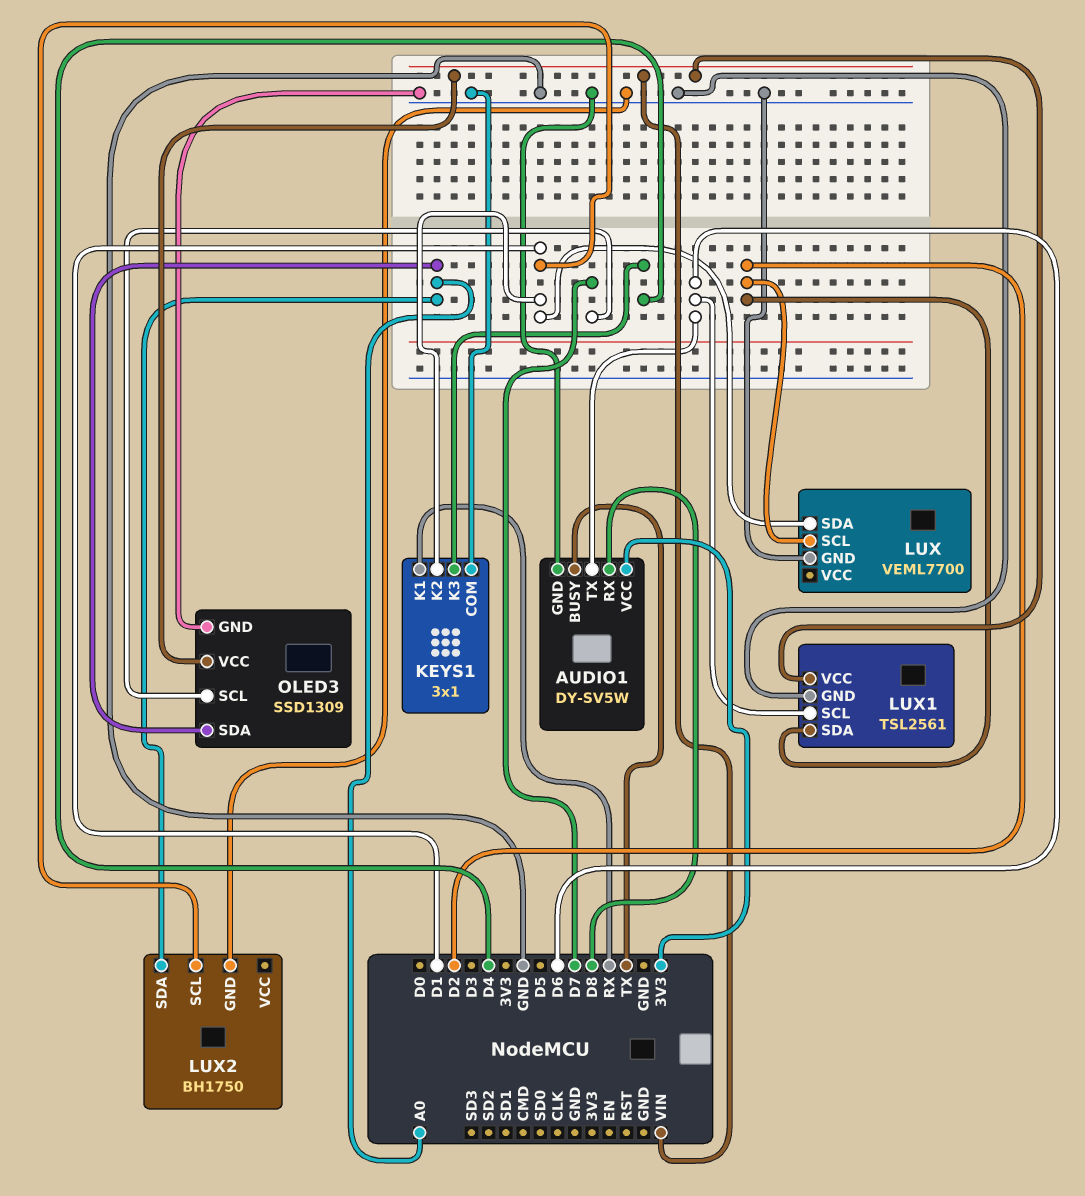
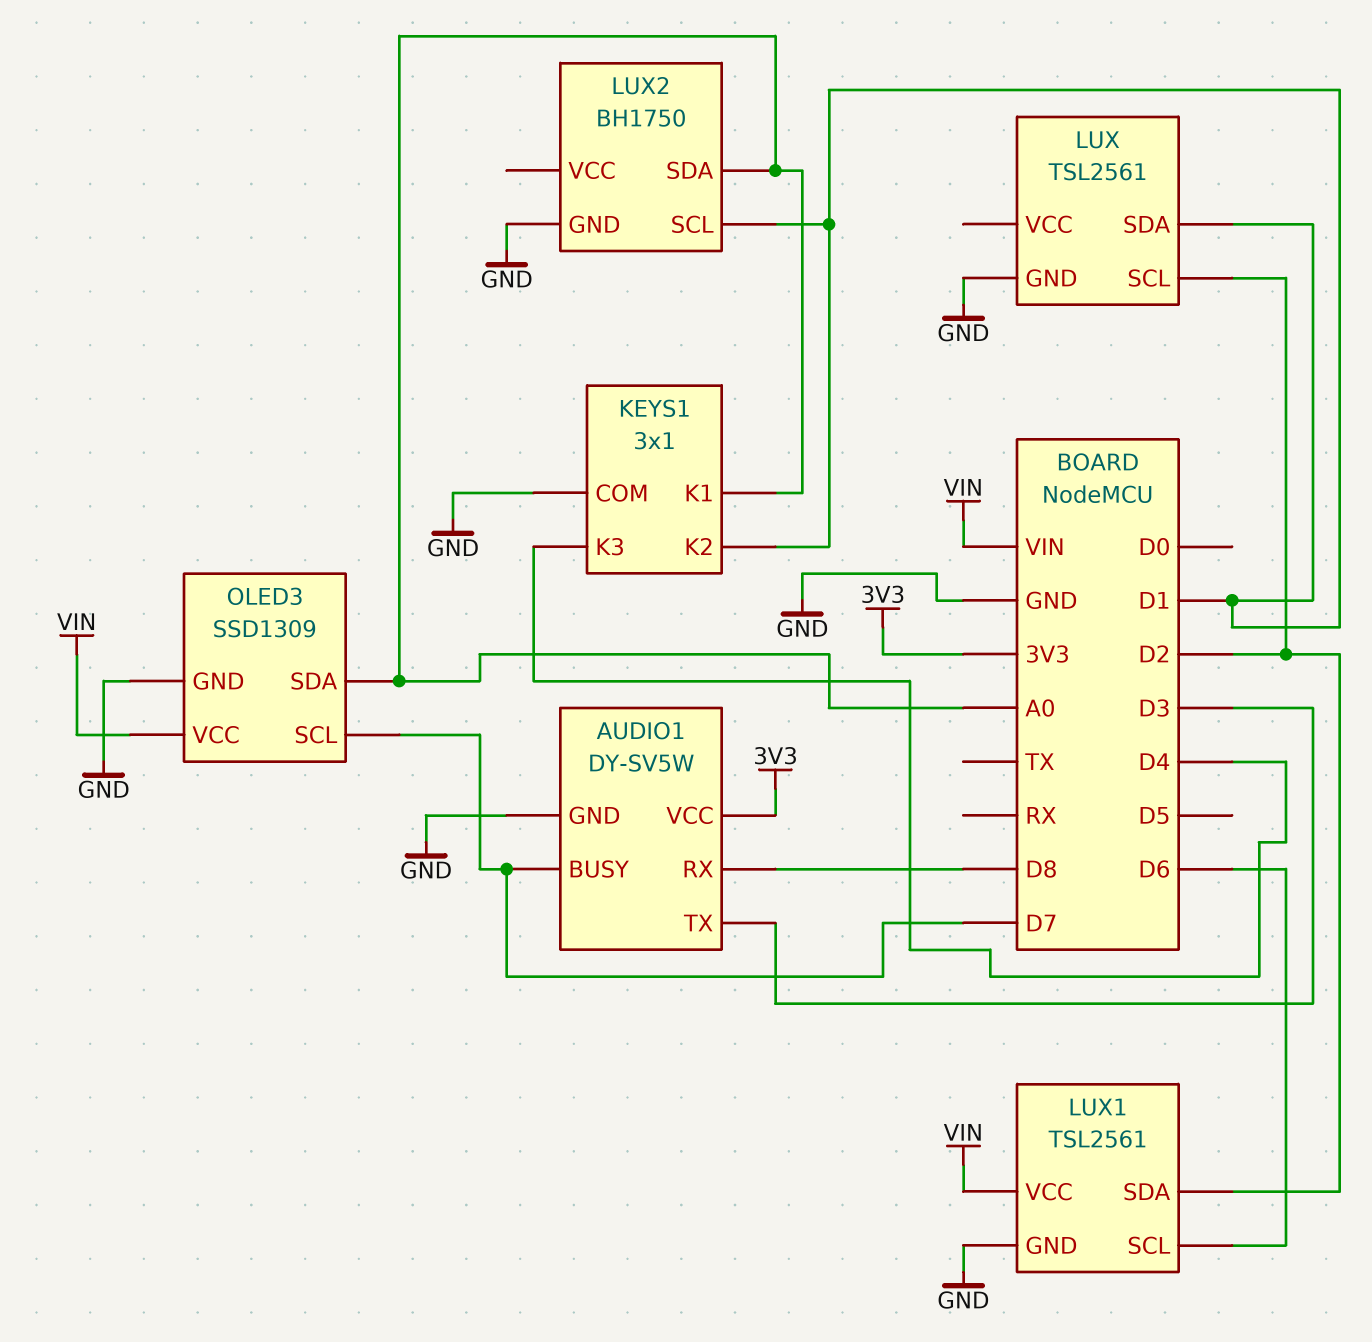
AUDIO1 pin BUSY: TX -> D7
AUDIO1 pin TX: D6 -> D3
KEYS1 pin K1: RX -> A0
LUX: VEML7700 -> TSL2561

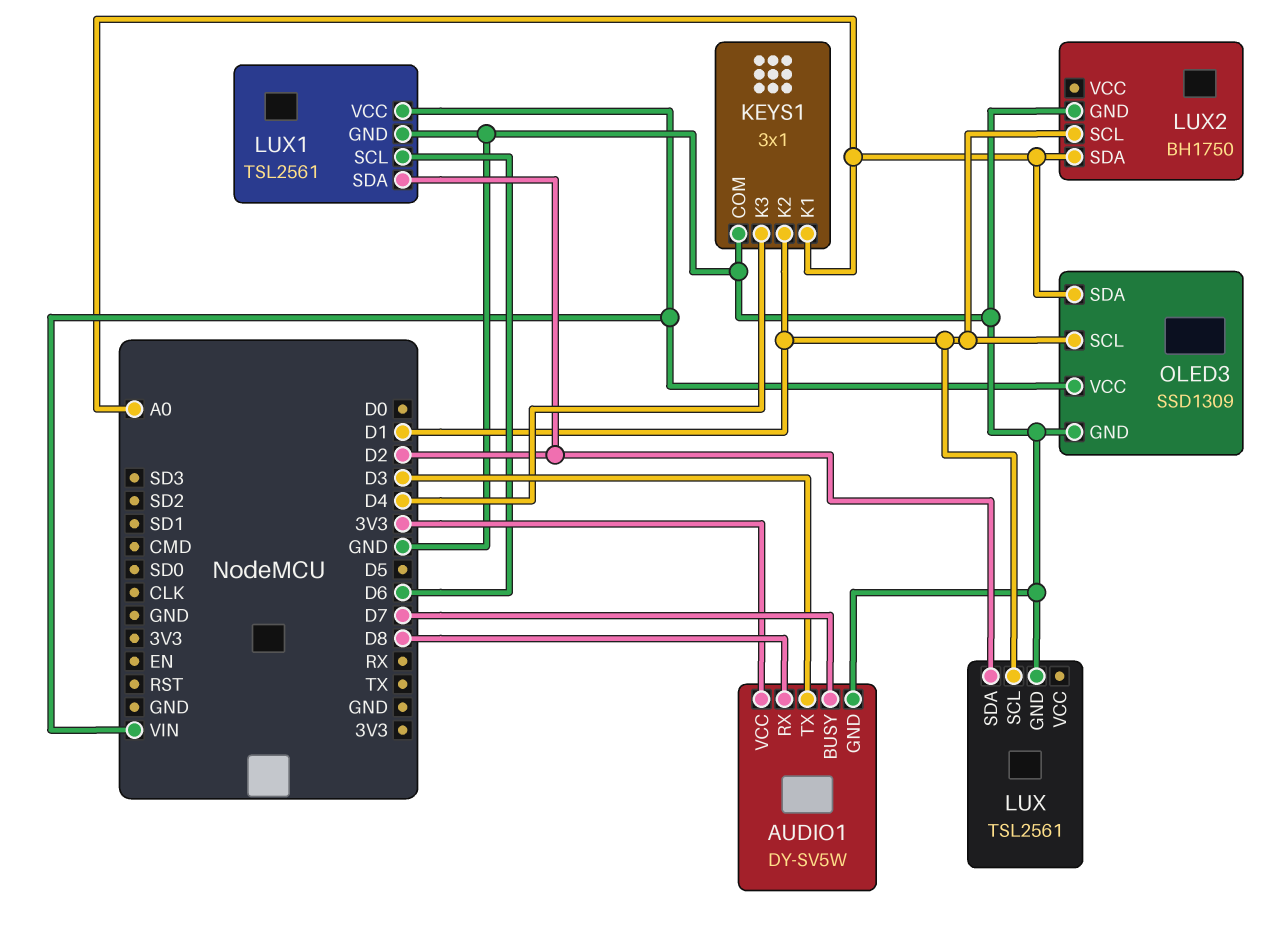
LUX pin SCL: D2 -> D1
LUX pin SDA: D1 -> D2
OLED3 pin SCL: D7 -> D1

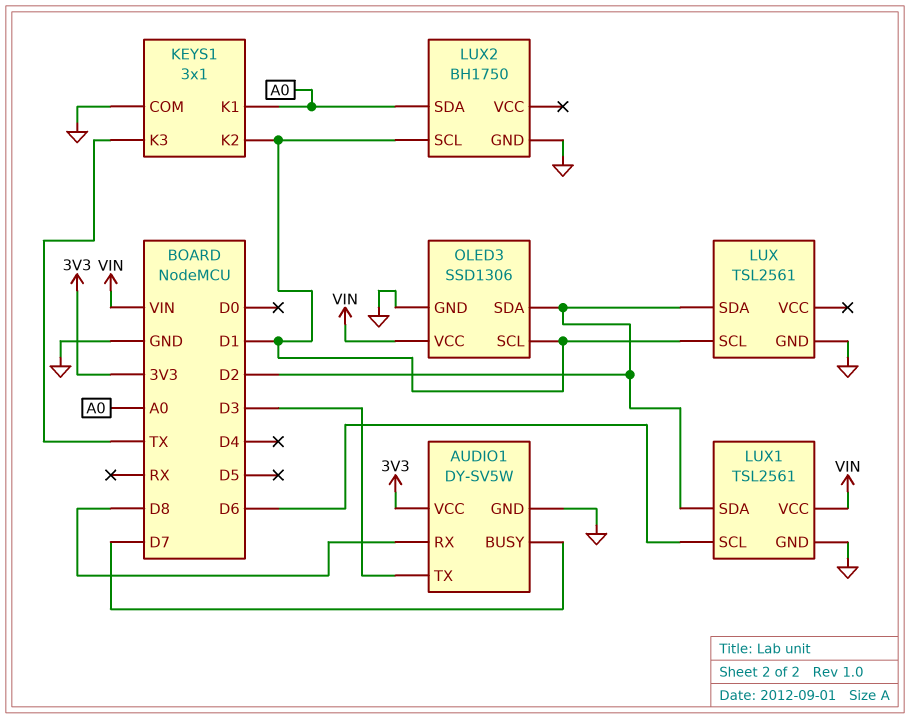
KEYS1 pin K3: D4 -> TX
OLED3: SSD1309 -> SSD1306
OLED3 pin SDA: A0 -> D2

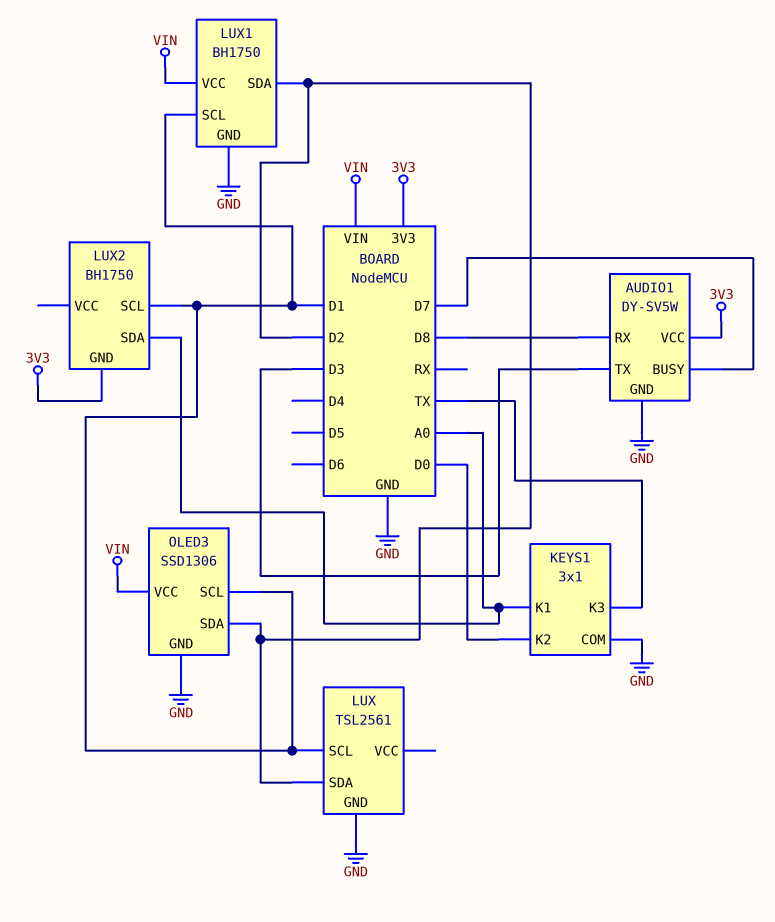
KEYS1 pin K2: D1 -> D0
LUX1: TSL2561 -> BH1750
LUX1 pin SCL: D6 -> D1
LUX2 pin GND: GND -> 3V3

